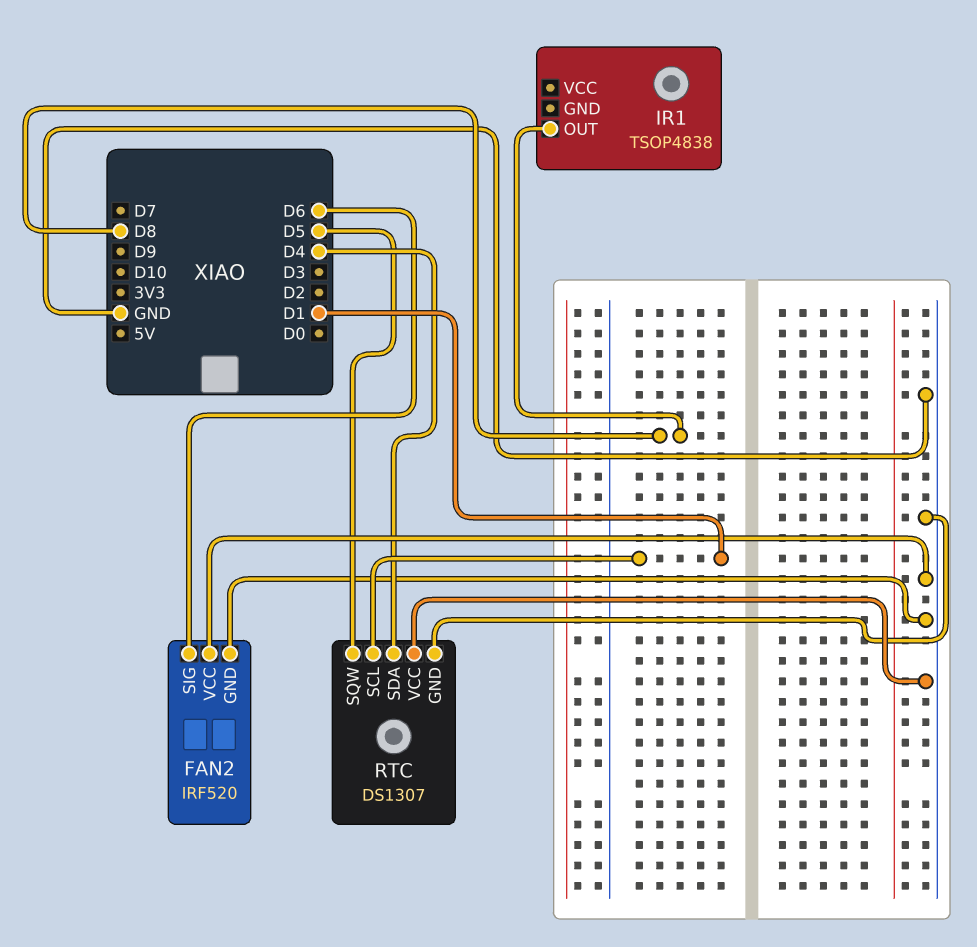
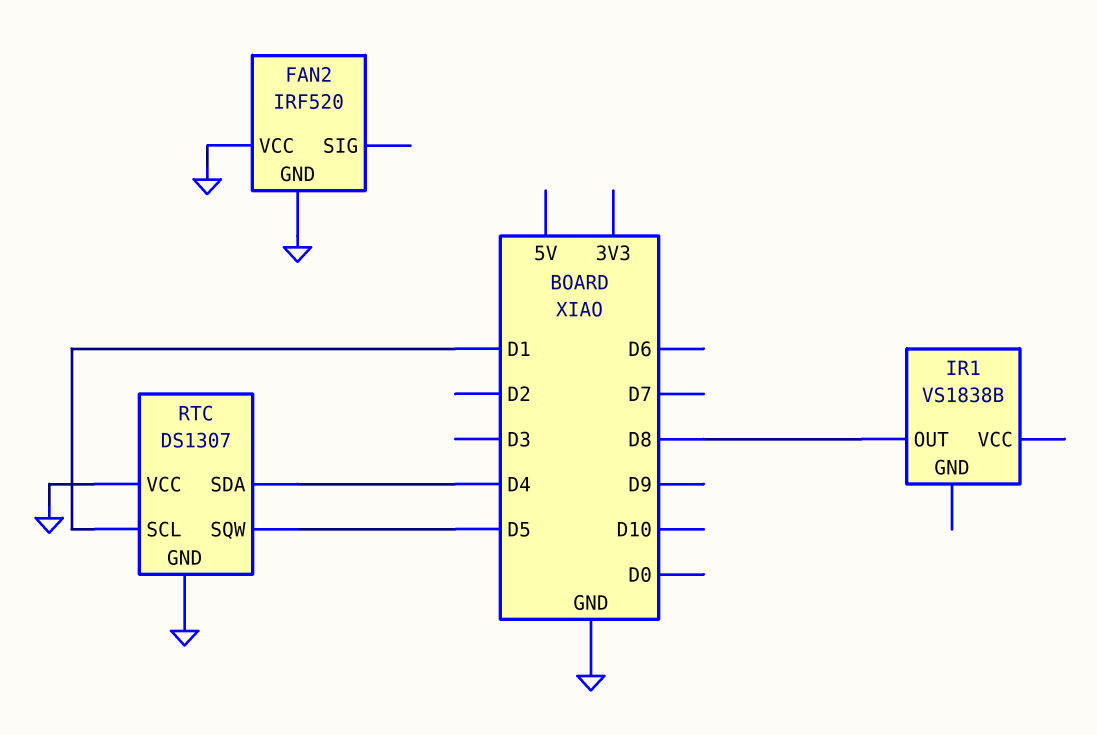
FAN2 pin SIG: D6 -> none
IR1: TSOP4838 -> VS1838B

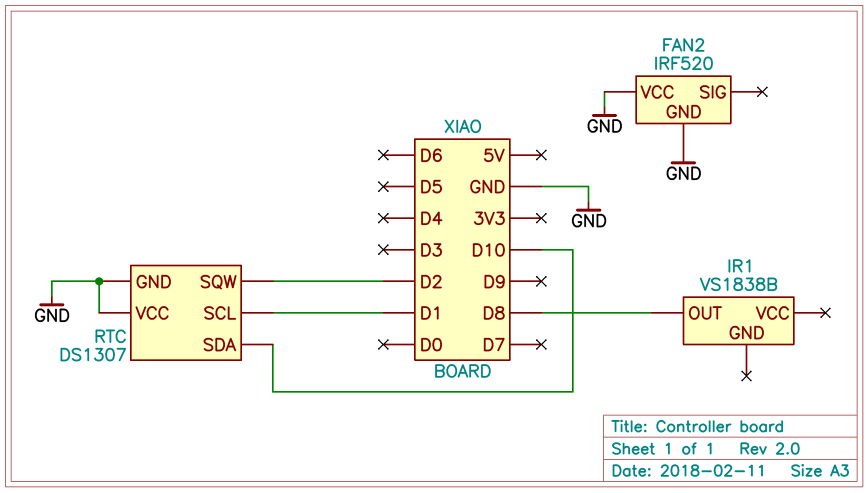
RTC pin SDA: D4 -> D10
RTC pin SQW: D5 -> D2

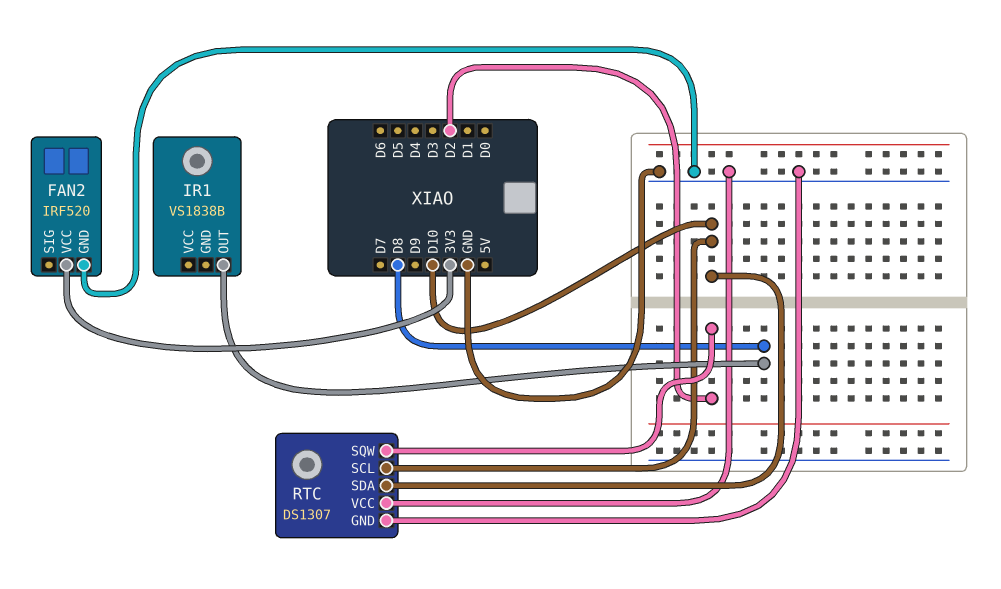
FAN2 pin VCC: GND -> 3V3
RTC pin SCL: D1 -> D10

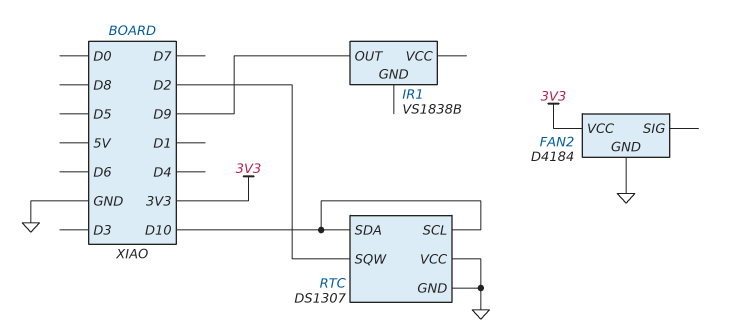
FAN2: IRF520 -> D4184
IR1 pin OUT: D8 -> D9

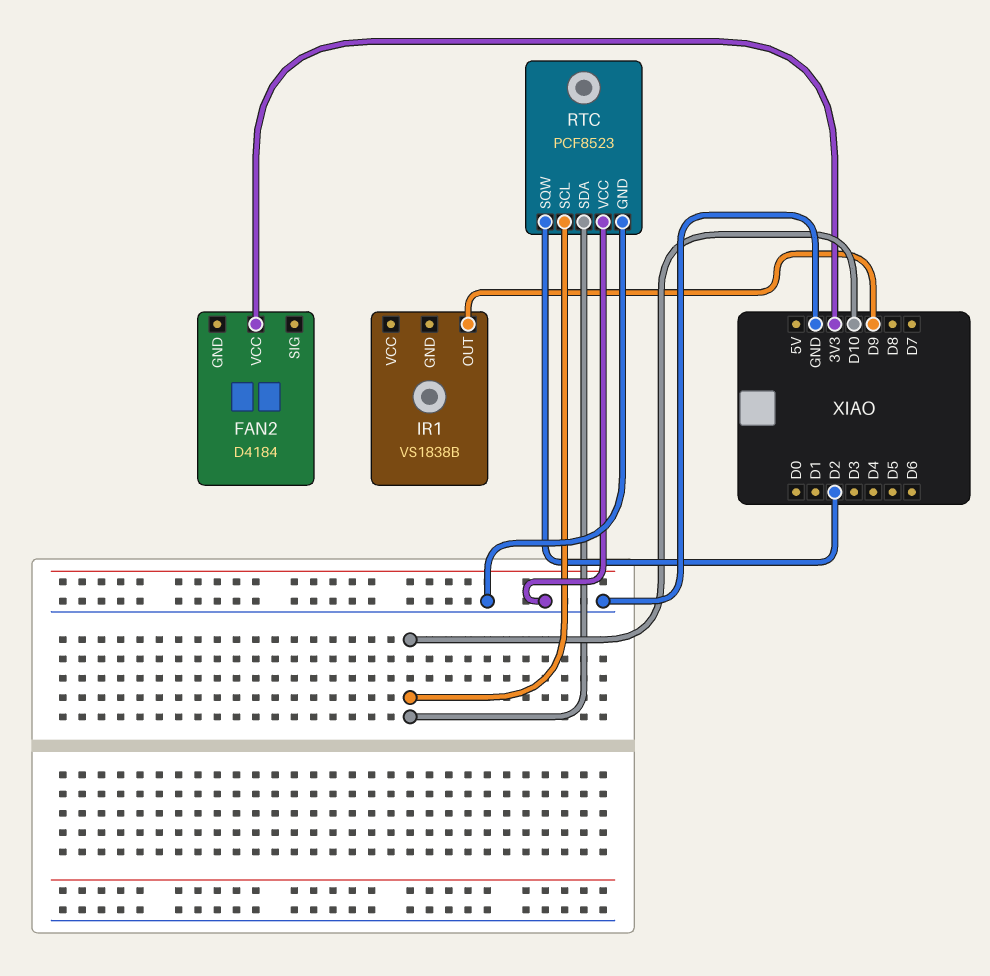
FAN2 pin GND: GND -> none
RTC: DS1307 -> PCF8523

